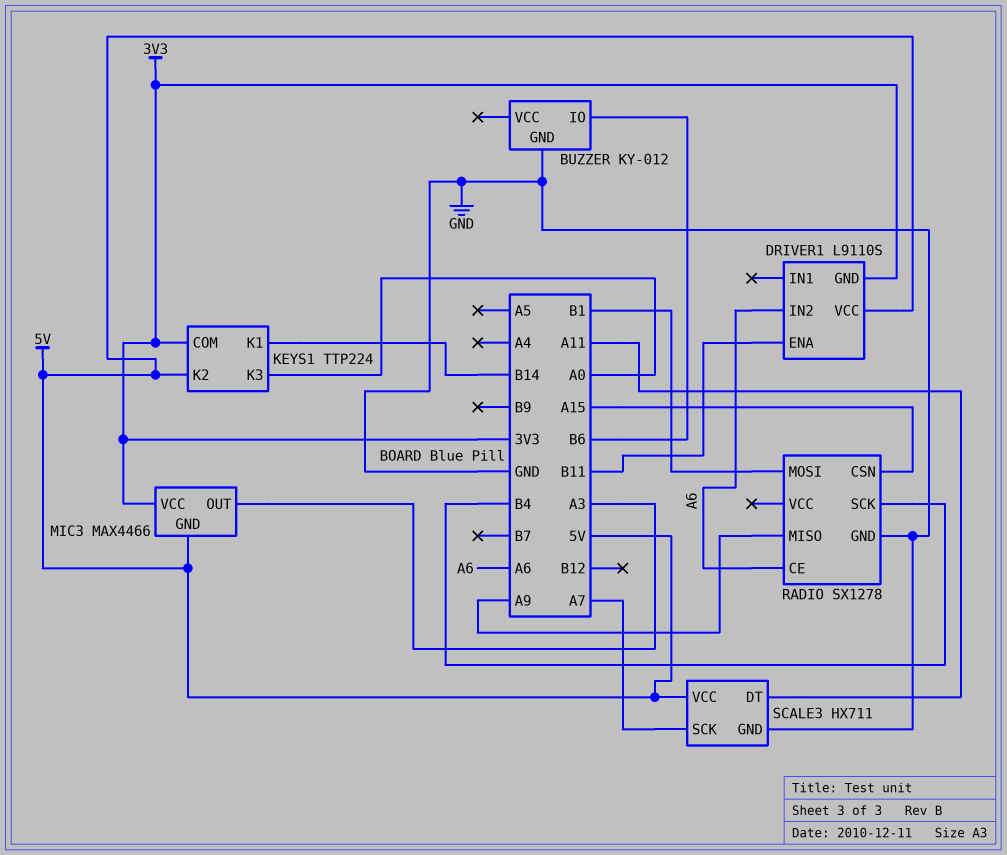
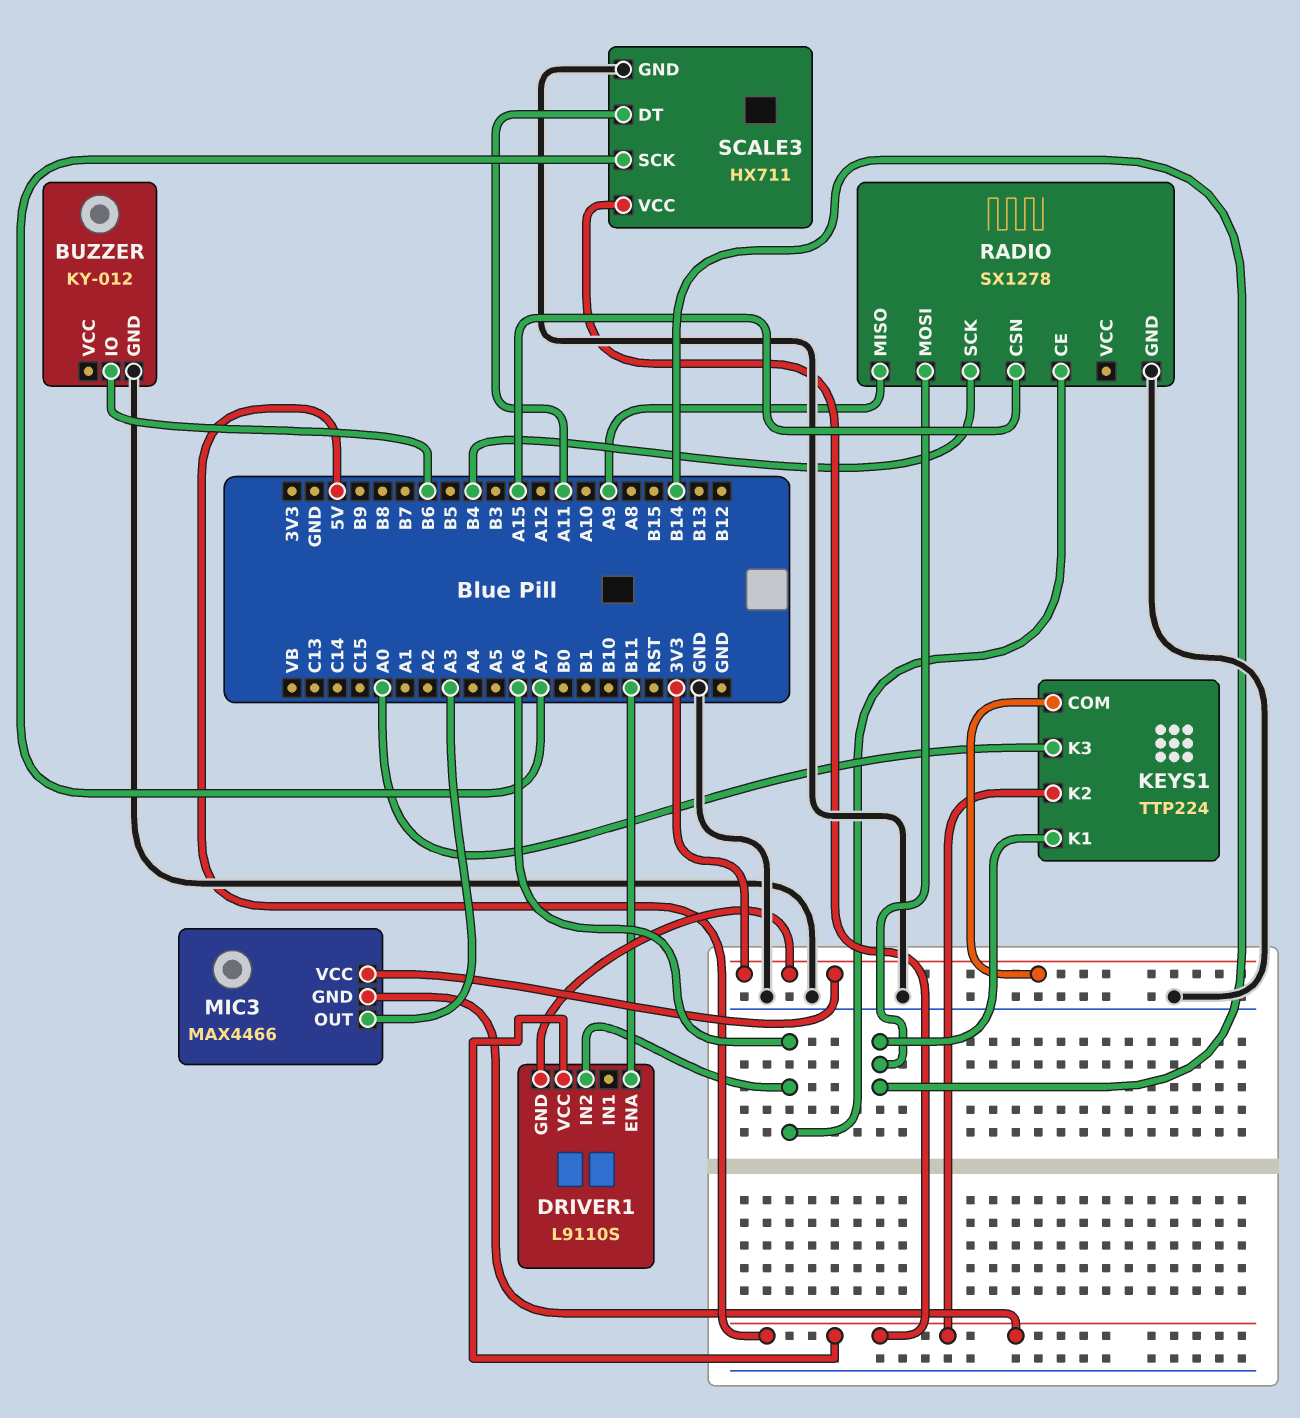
RADIO pin MOSI: B1 -> B14

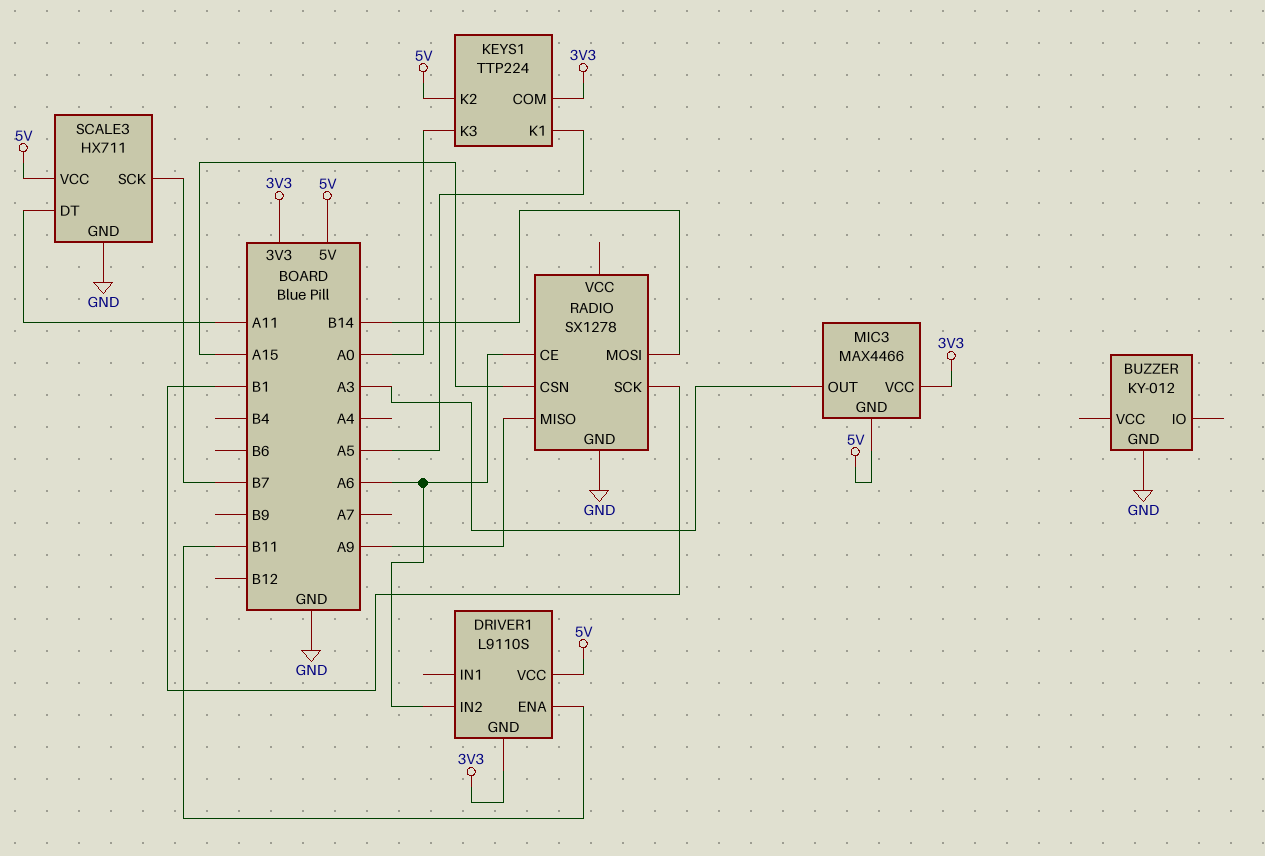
BUZZER pin IO: B6 -> none
KEYS1 pin K1: B14 -> A5
RADIO pin SCK: B4 -> B1
SCALE3 pin SCK: A7 -> B7

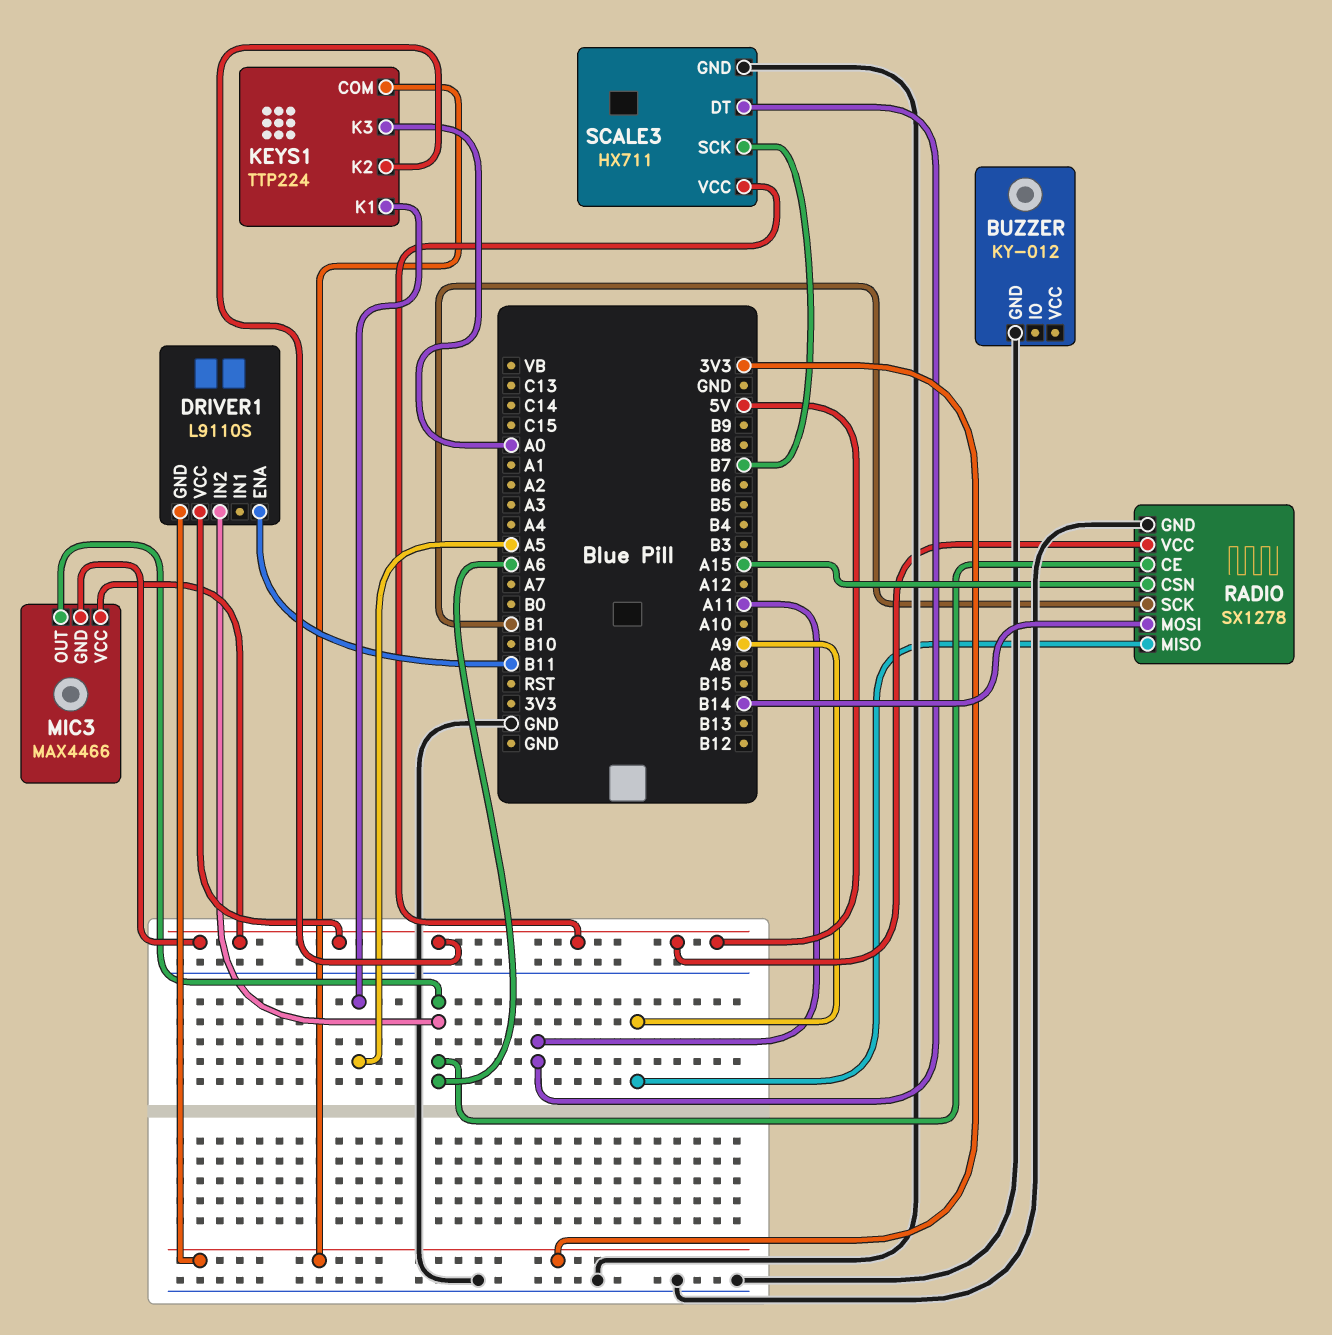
MIC3 pin OUT: A3 -> A6
MIC3 pin VCC: 3V3 -> 5V
RADIO pin VCC: none -> 5V

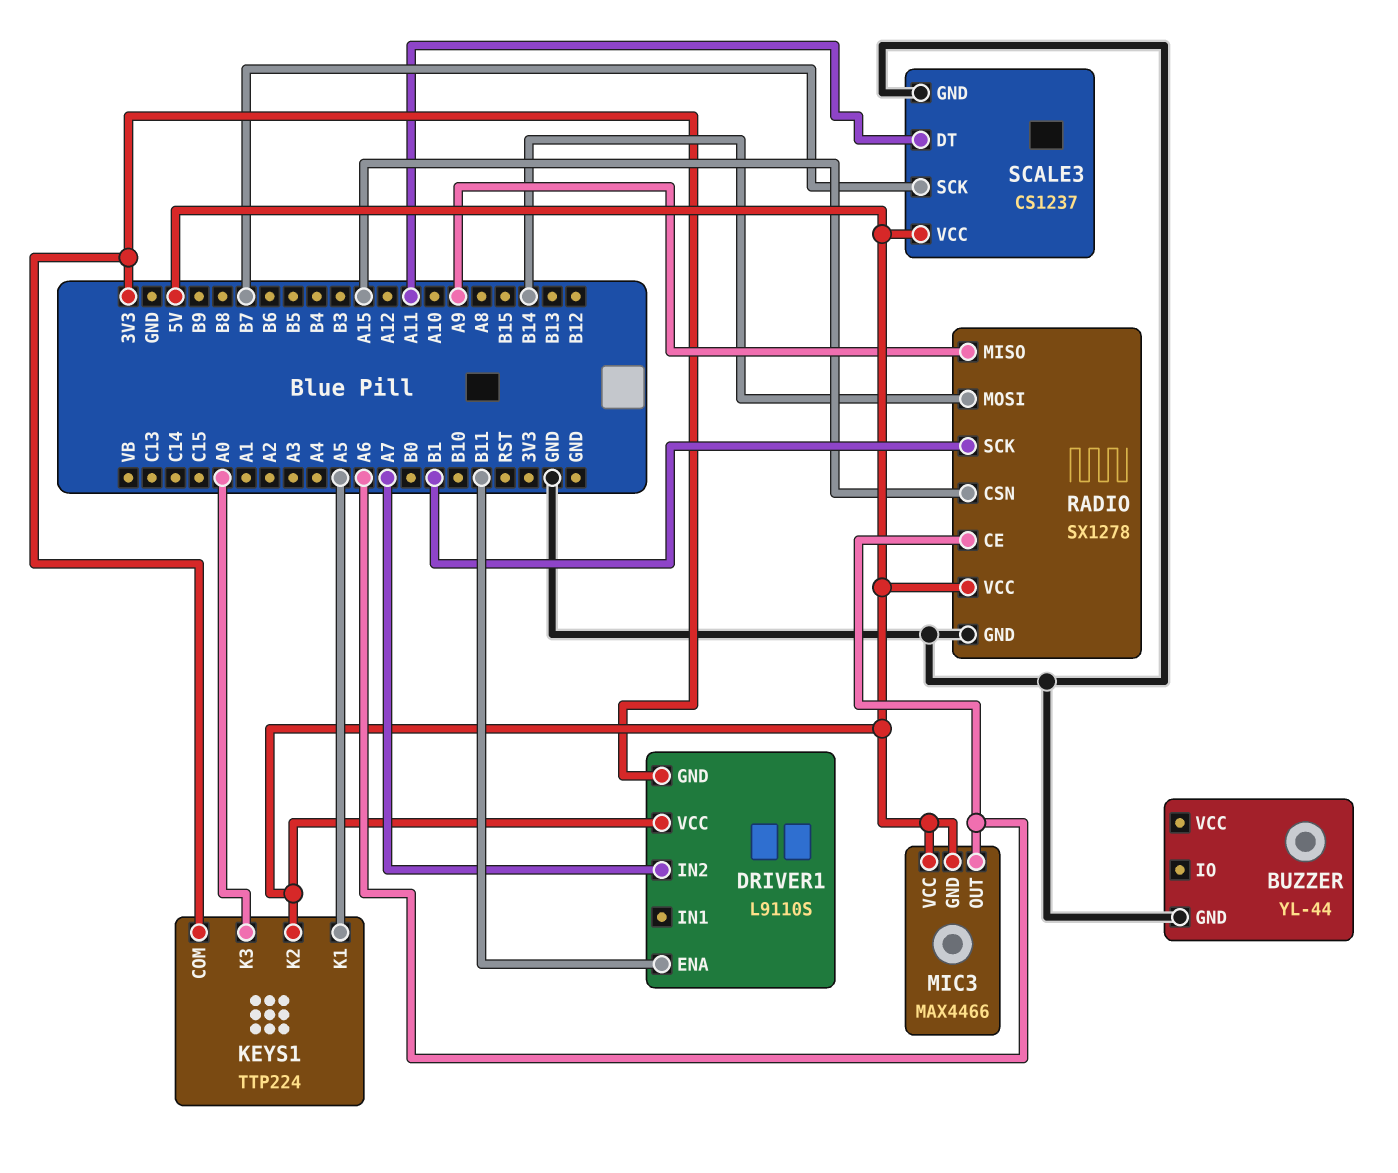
BUZZER: KY-012 -> YL-44
DRIVER1 pin IN2: A6 -> A7
SCALE3: HX711 -> CS1237

